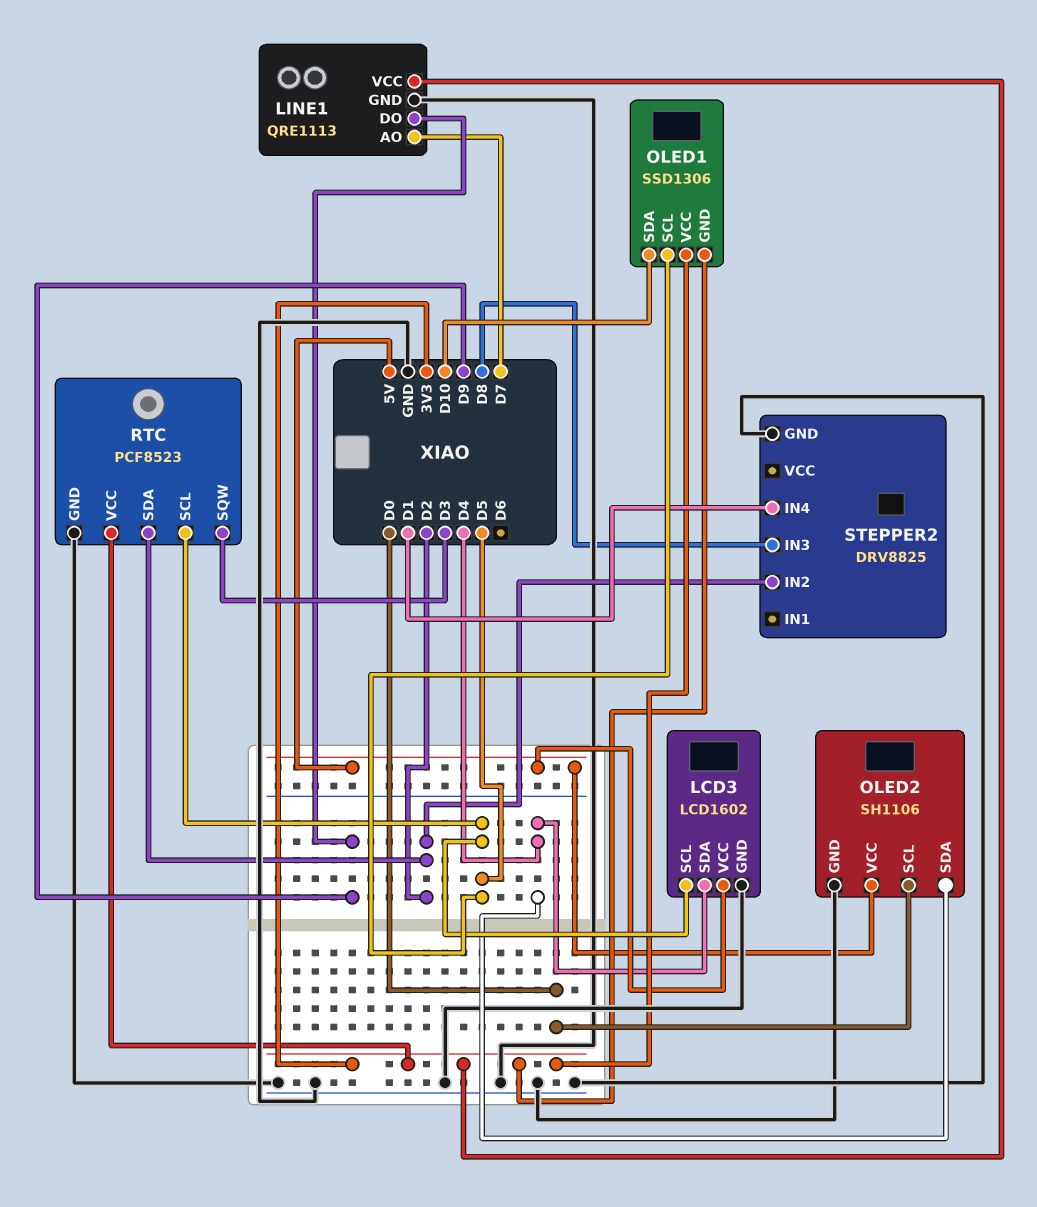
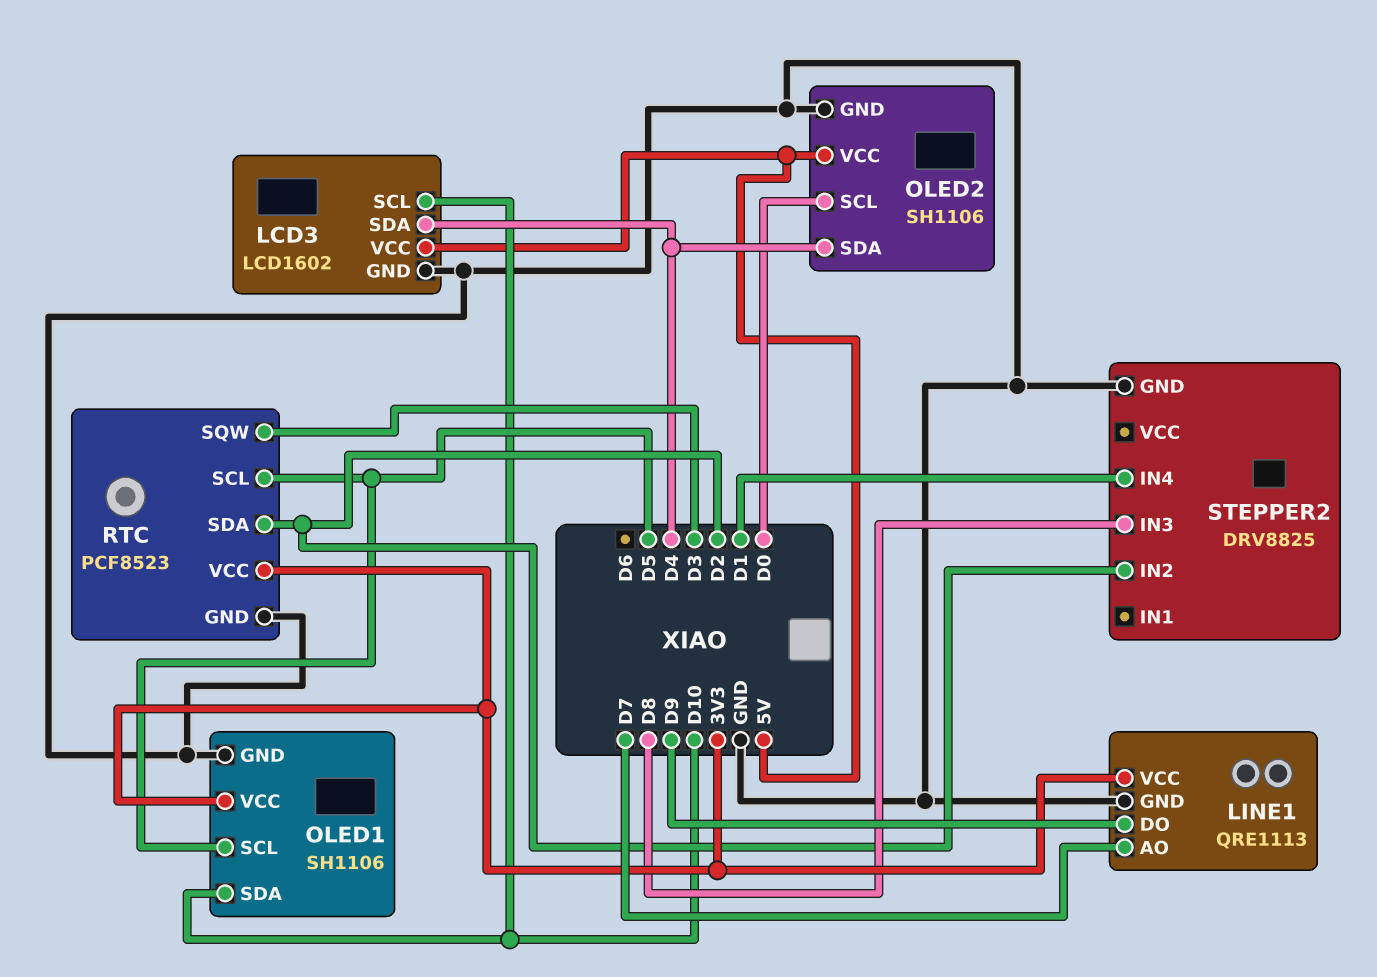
LCD3 pin SCL: D5 -> D10
OLED1: SSD1306 -> SH1106
OLED1 pin GND: 3V3 -> GND

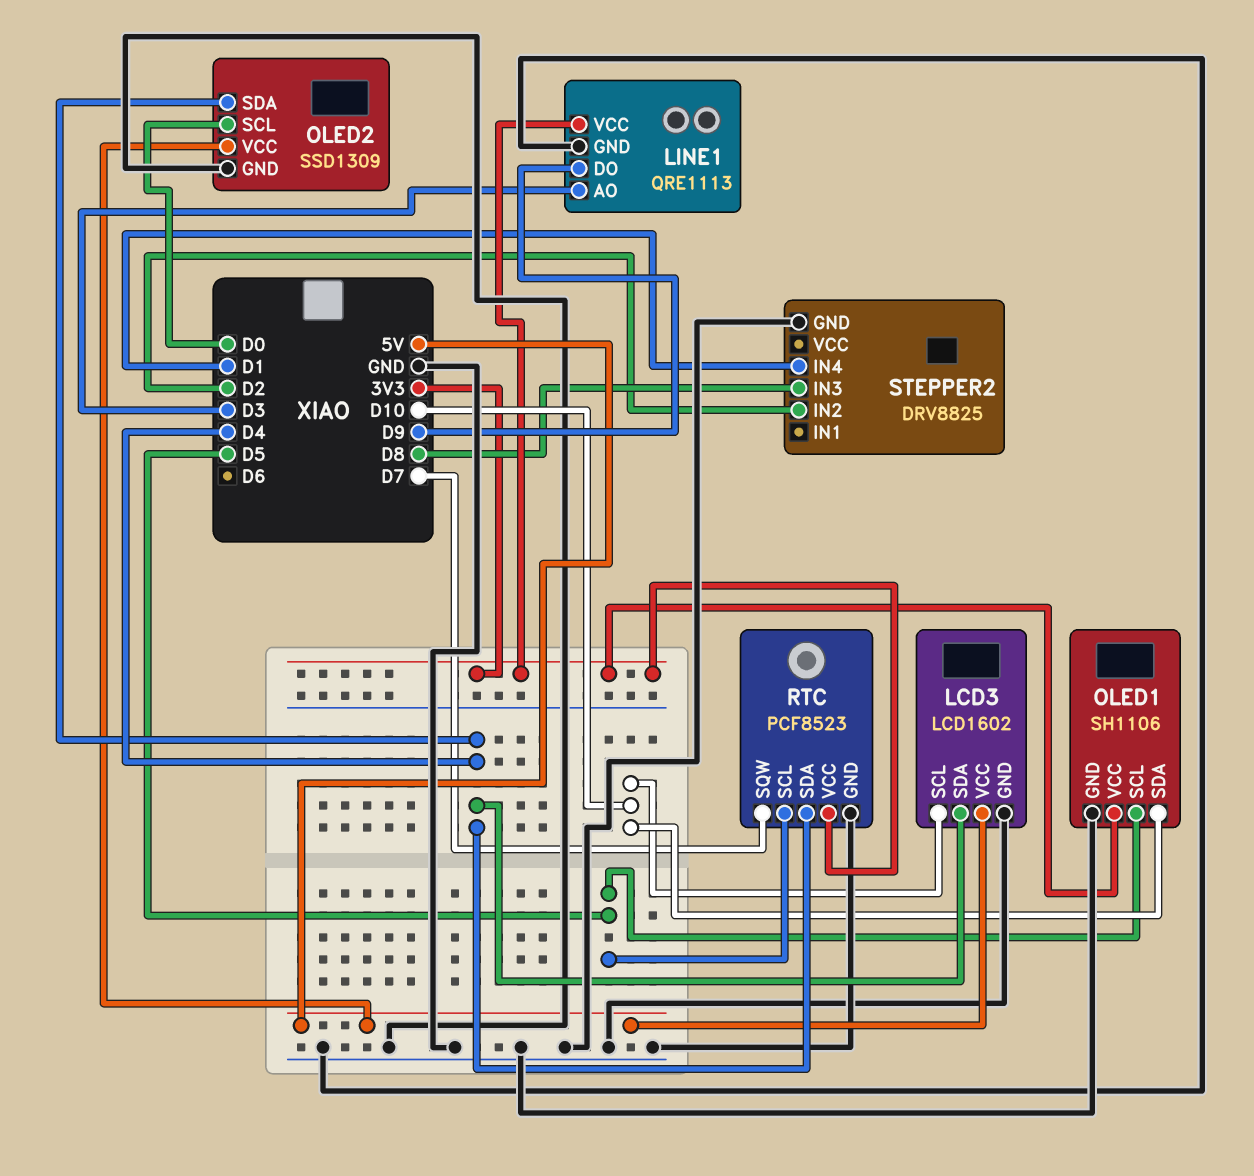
LINE1 pin AO: D7 -> D3
OLED2: SH1106 -> SSD1309
RTC pin SDA: D2 -> D4
RTC pin SQW: D3 -> D7

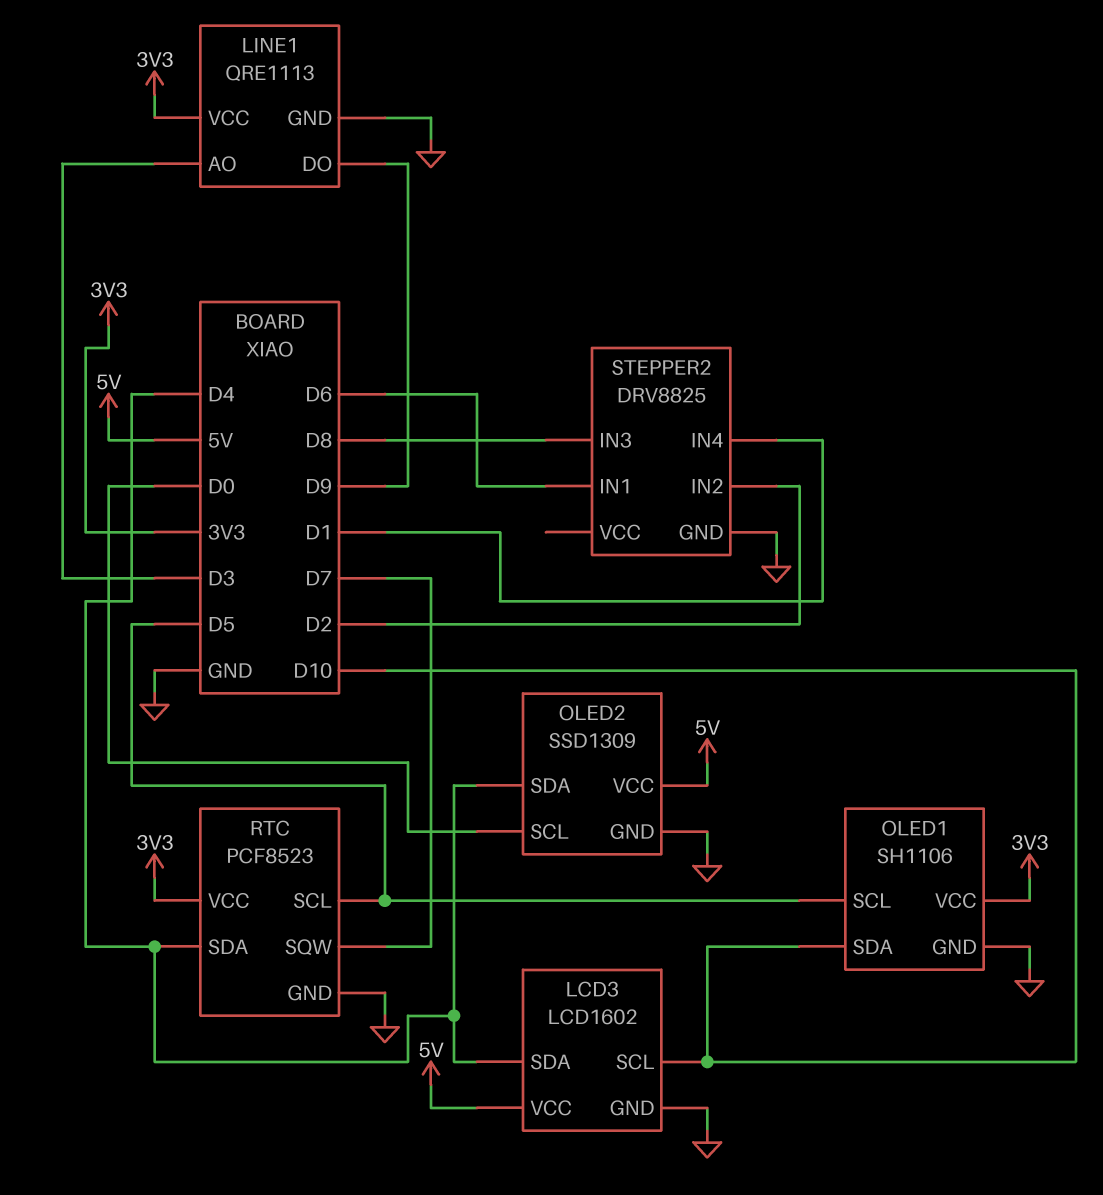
STEPPER2 pin IN1: none -> D6

